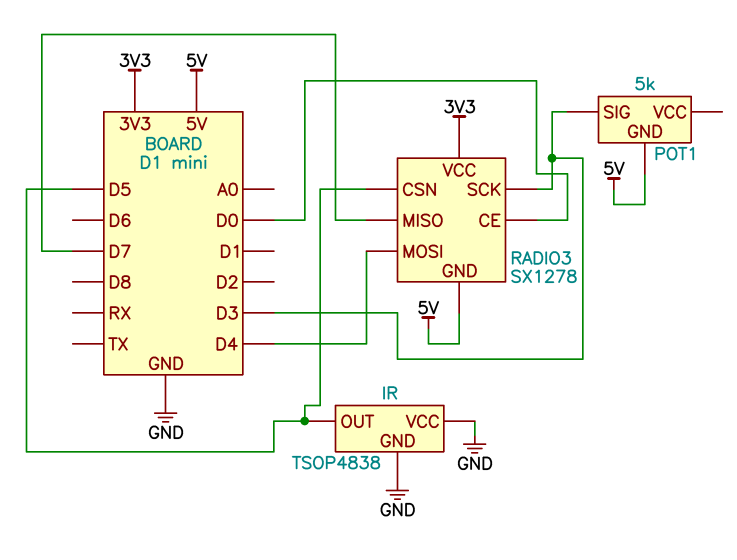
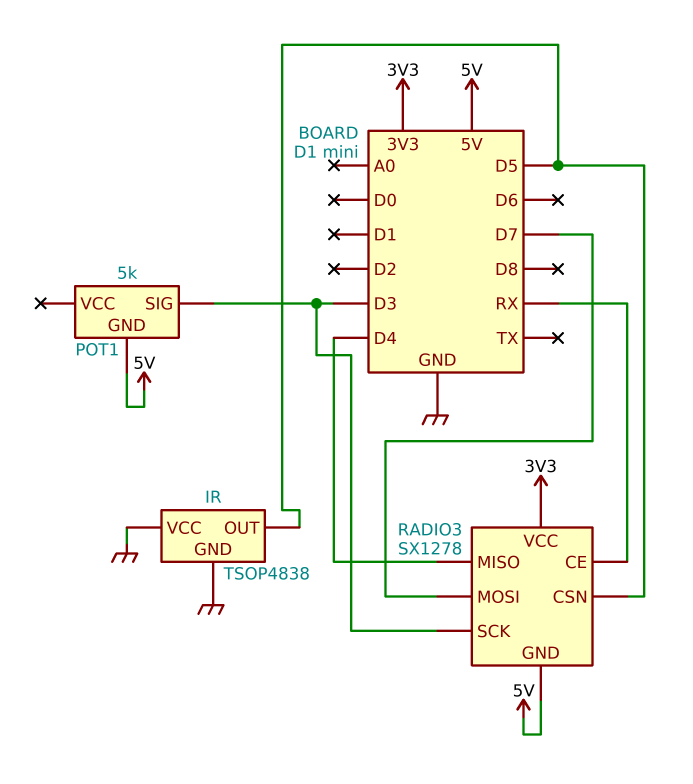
RADIO3 pin CE: D0 -> RX
RADIO3 pin MISO: D7 -> D4
RADIO3 pin MOSI: D4 -> D7

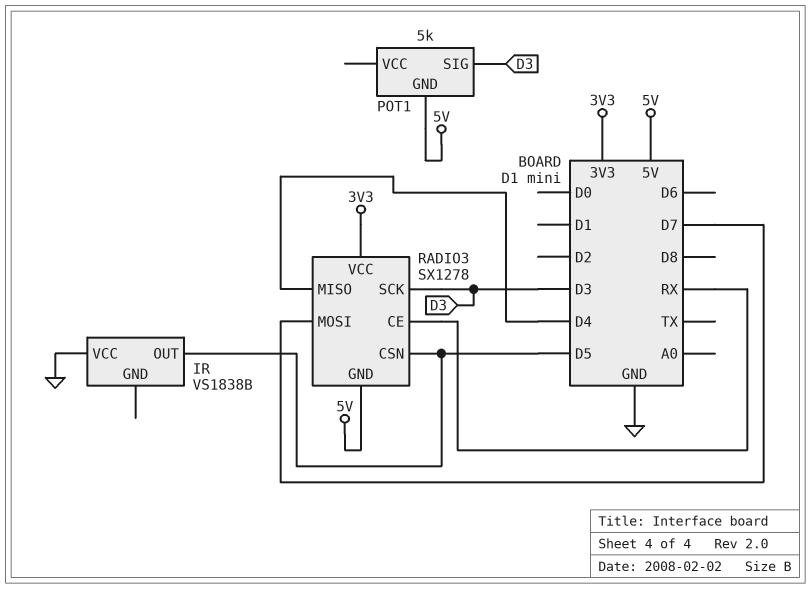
IR: TSOP4838 -> VS1838B
IR pin GND: GND -> none

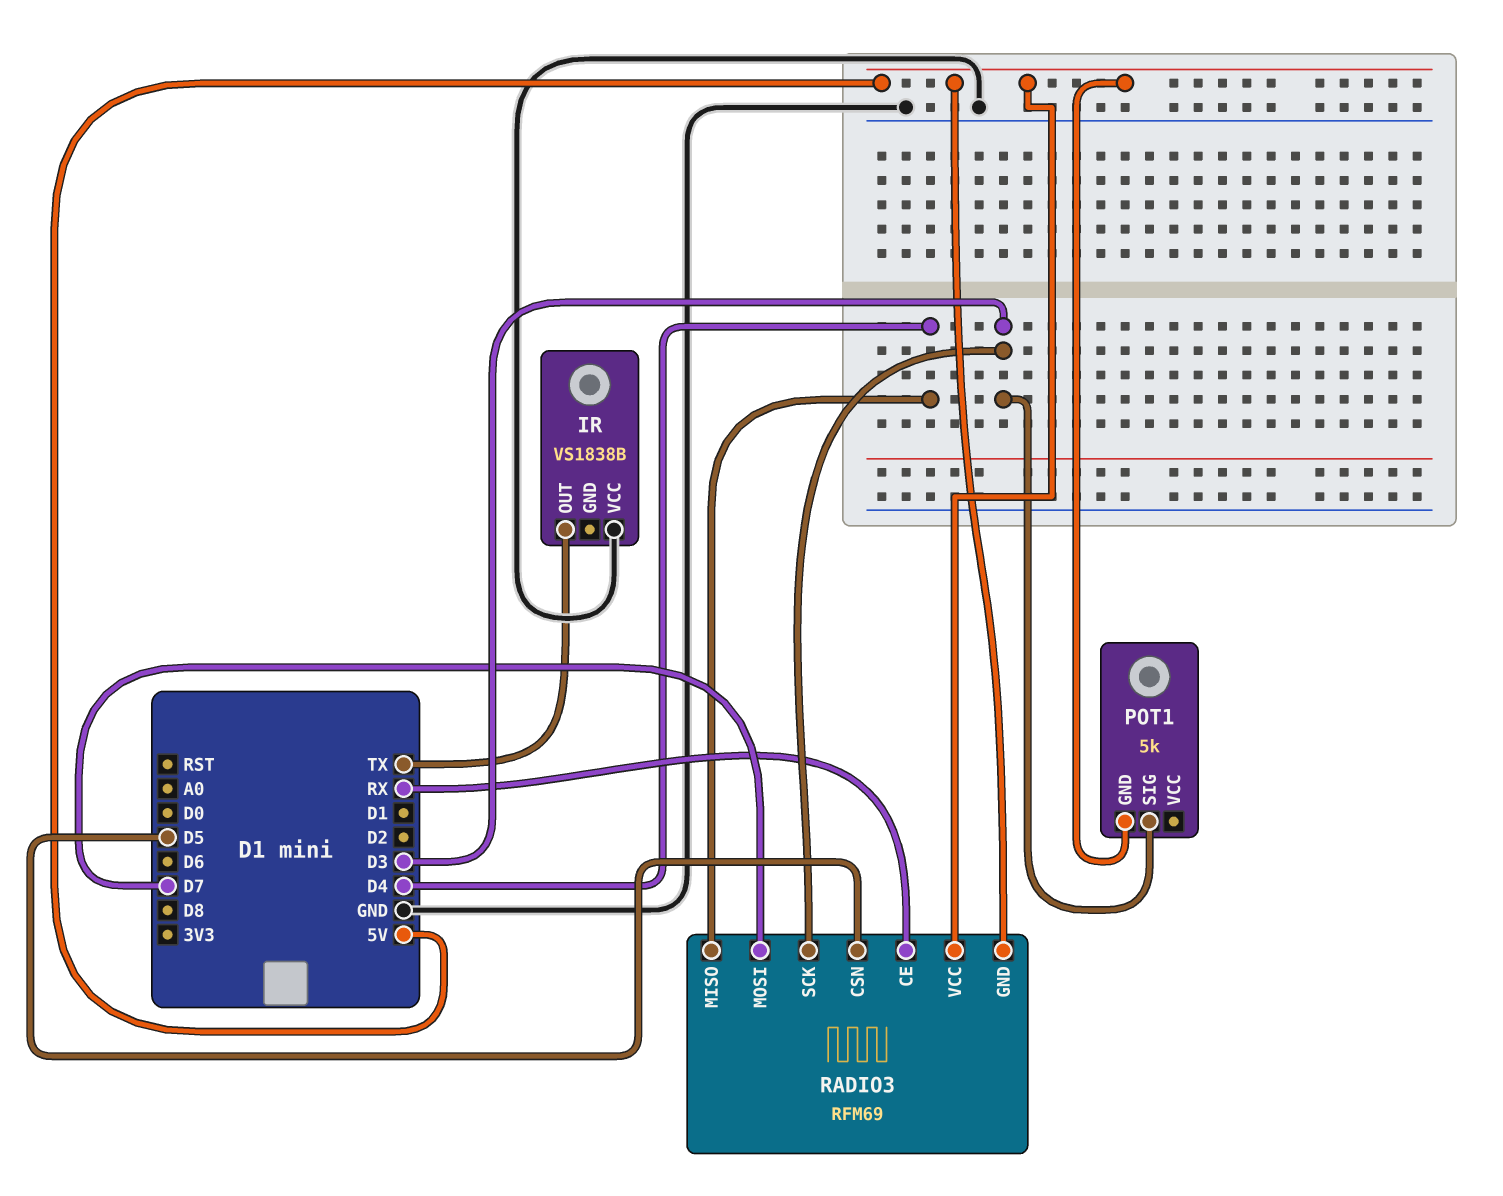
IR pin OUT: D5 -> TX
RADIO3: SX1278 -> RFM69
RADIO3 pin VCC: 3V3 -> 5V

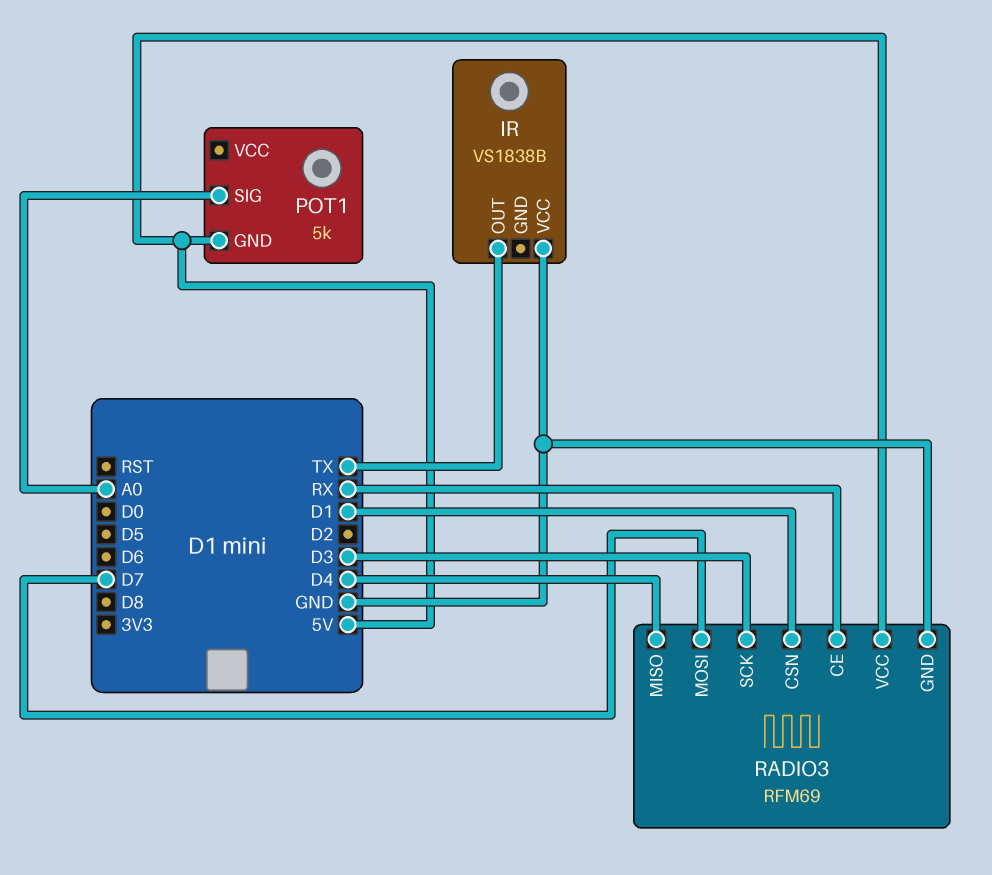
POT1 pin SIG: D3 -> A0
RADIO3 pin CSN: D5 -> D1
RADIO3 pin GND: 5V -> GND

